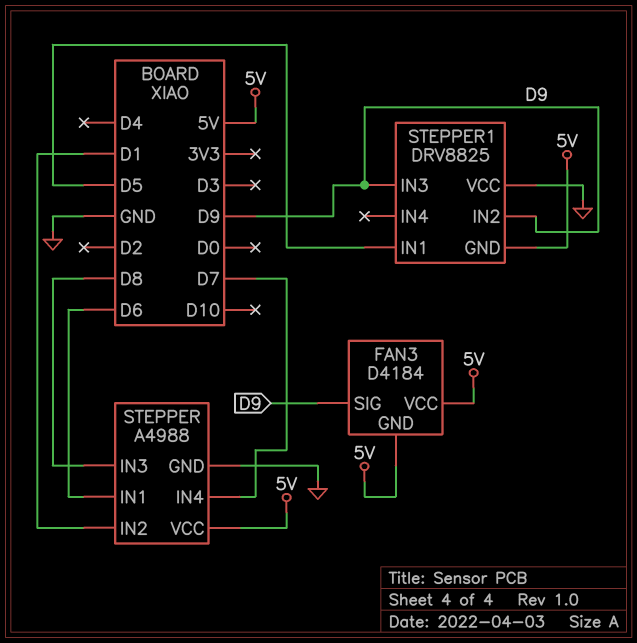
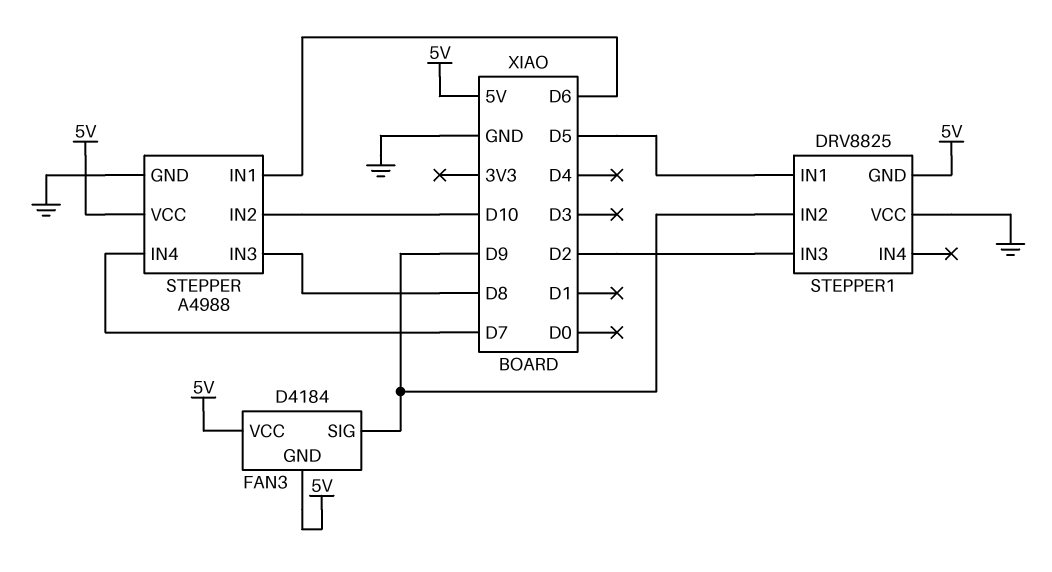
STEPPER pin IN2: D1 -> D10
STEPPER1 pin IN3: D9 -> D2

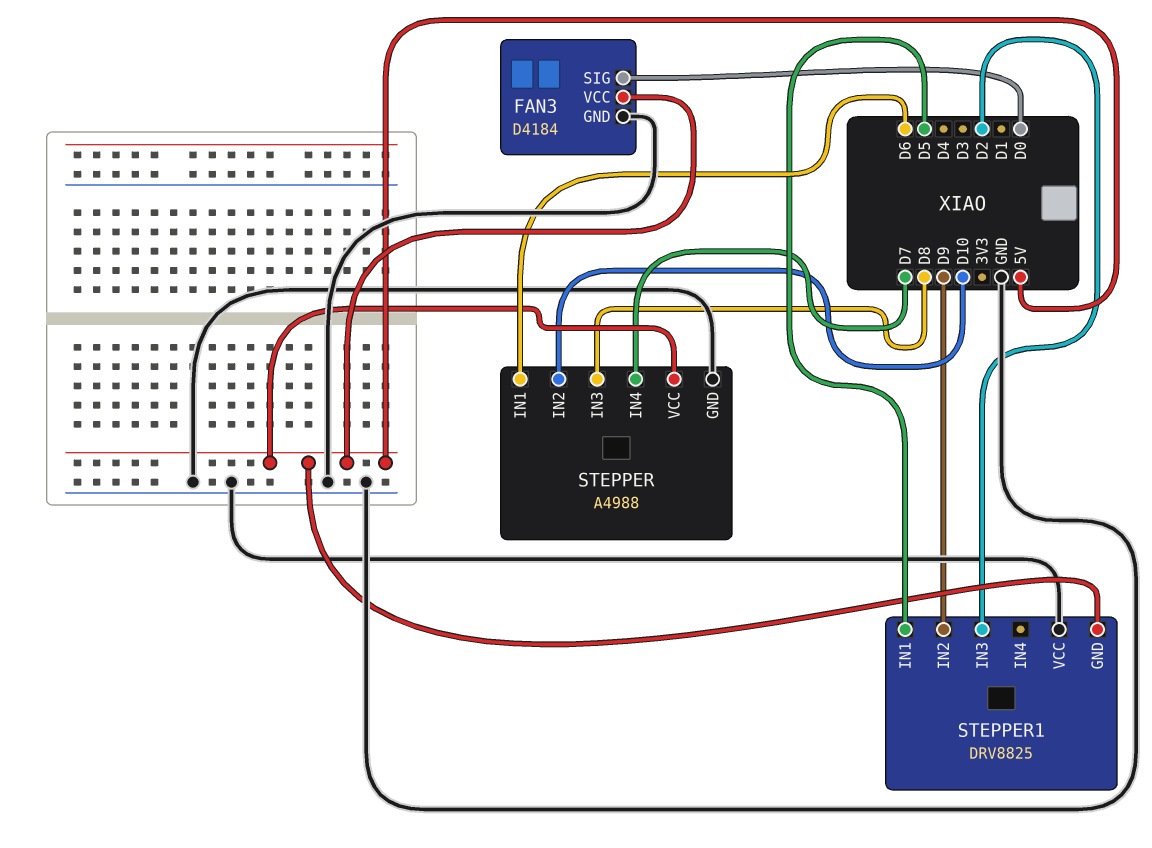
FAN3 pin GND: 5V -> GND
FAN3 pin SIG: D9 -> D0

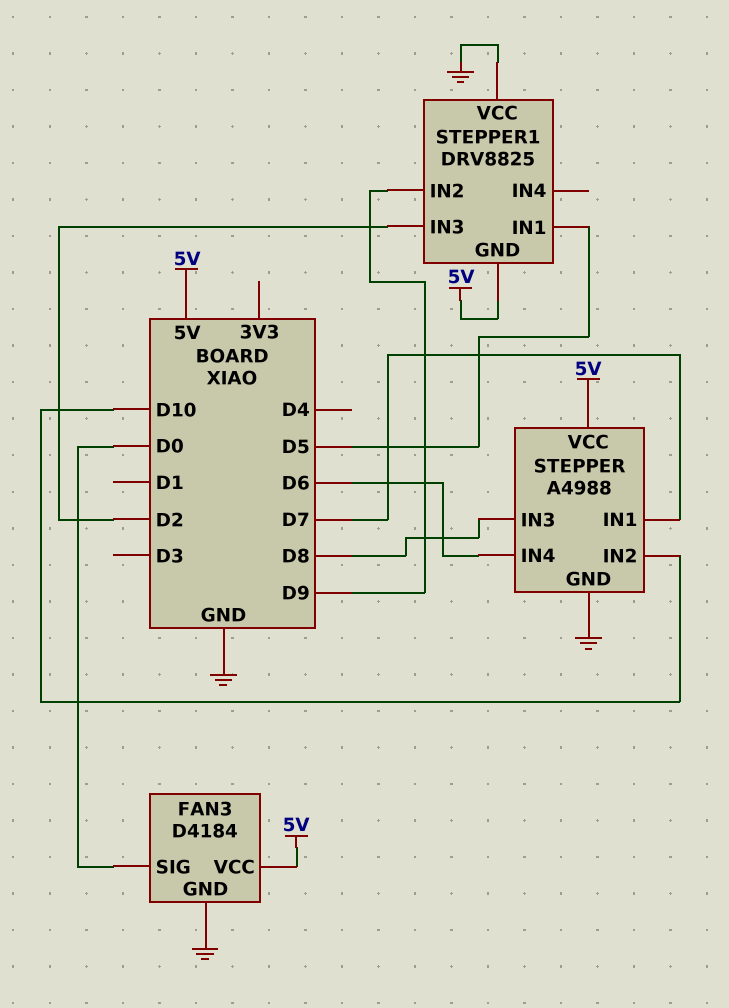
STEPPER pin IN1: D6 -> D7
STEPPER pin IN4: D7 -> D6

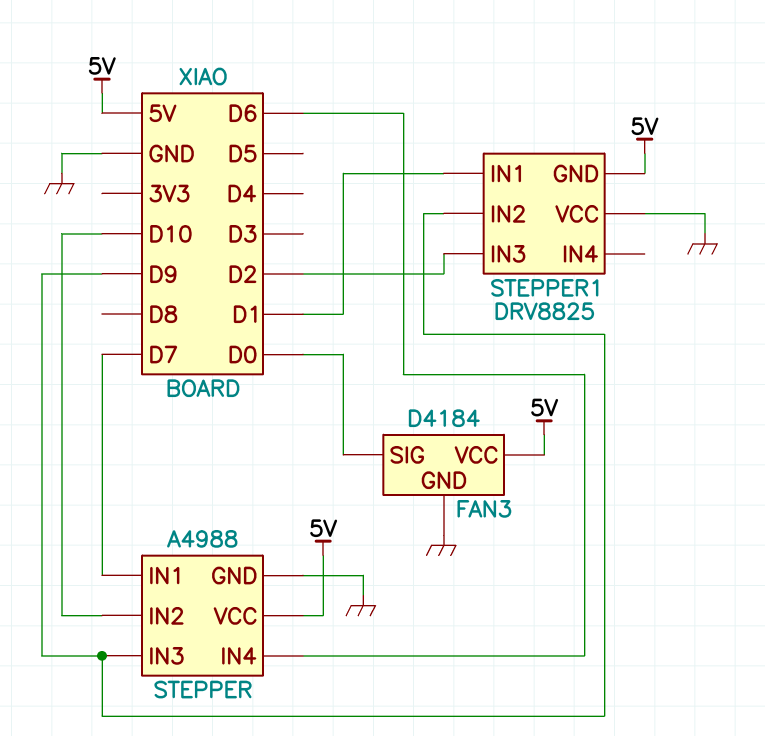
STEPPER pin IN3: D8 -> D9
STEPPER1 pin IN1: D5 -> D1

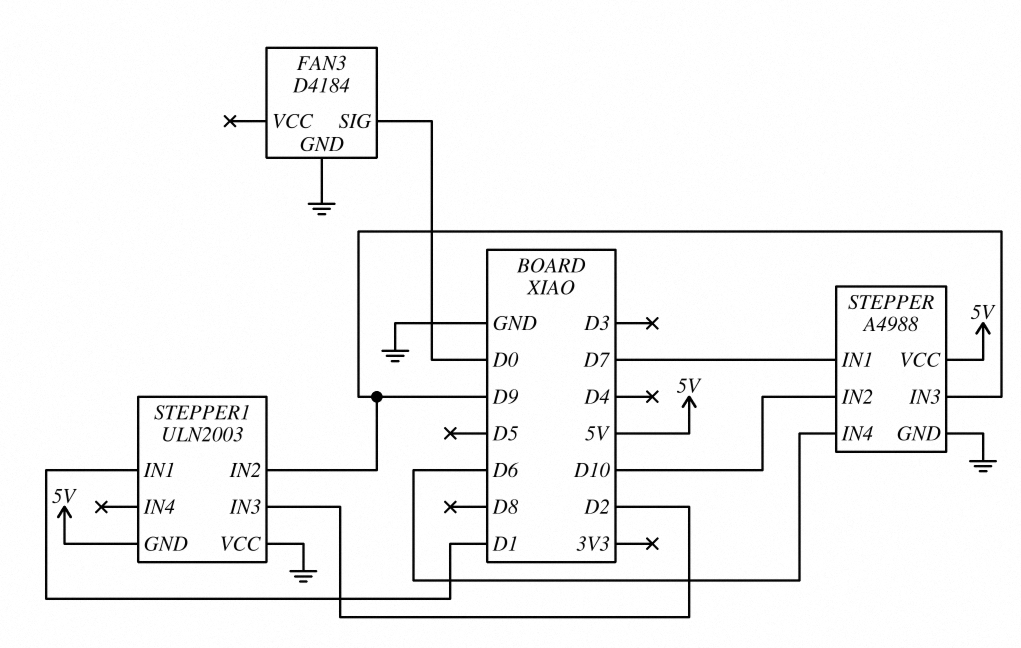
FAN3 pin VCC: 5V -> none
STEPPER1: DRV8825 -> ULN2003

